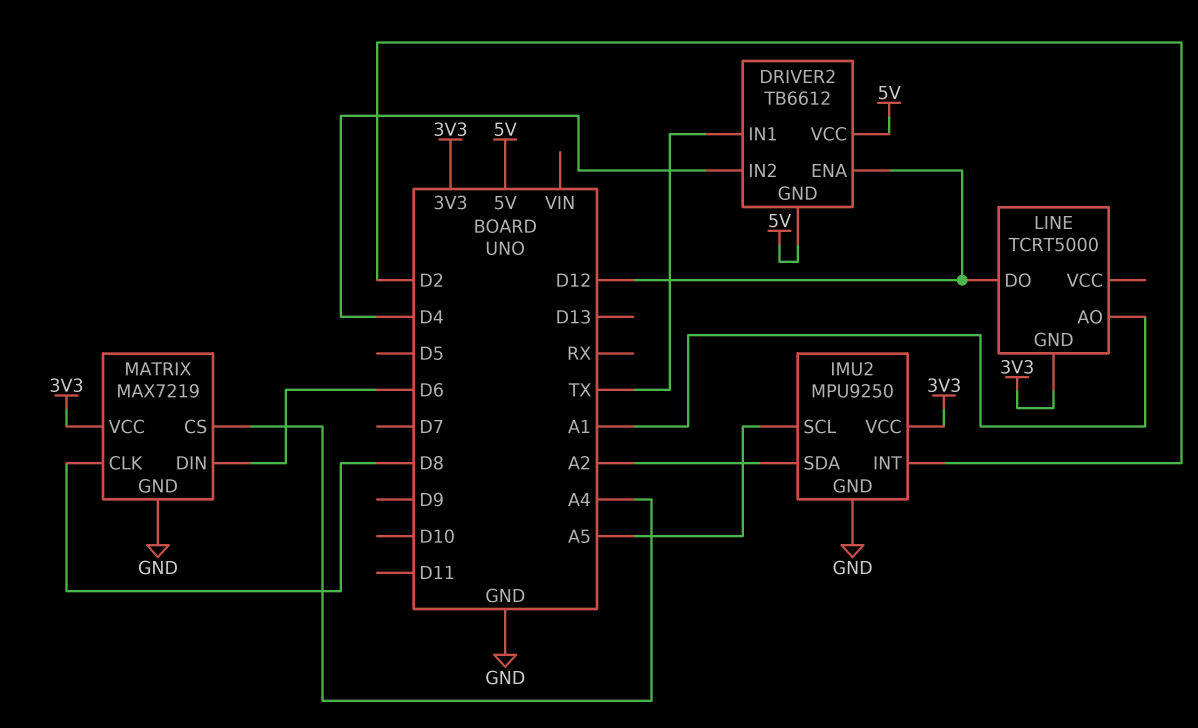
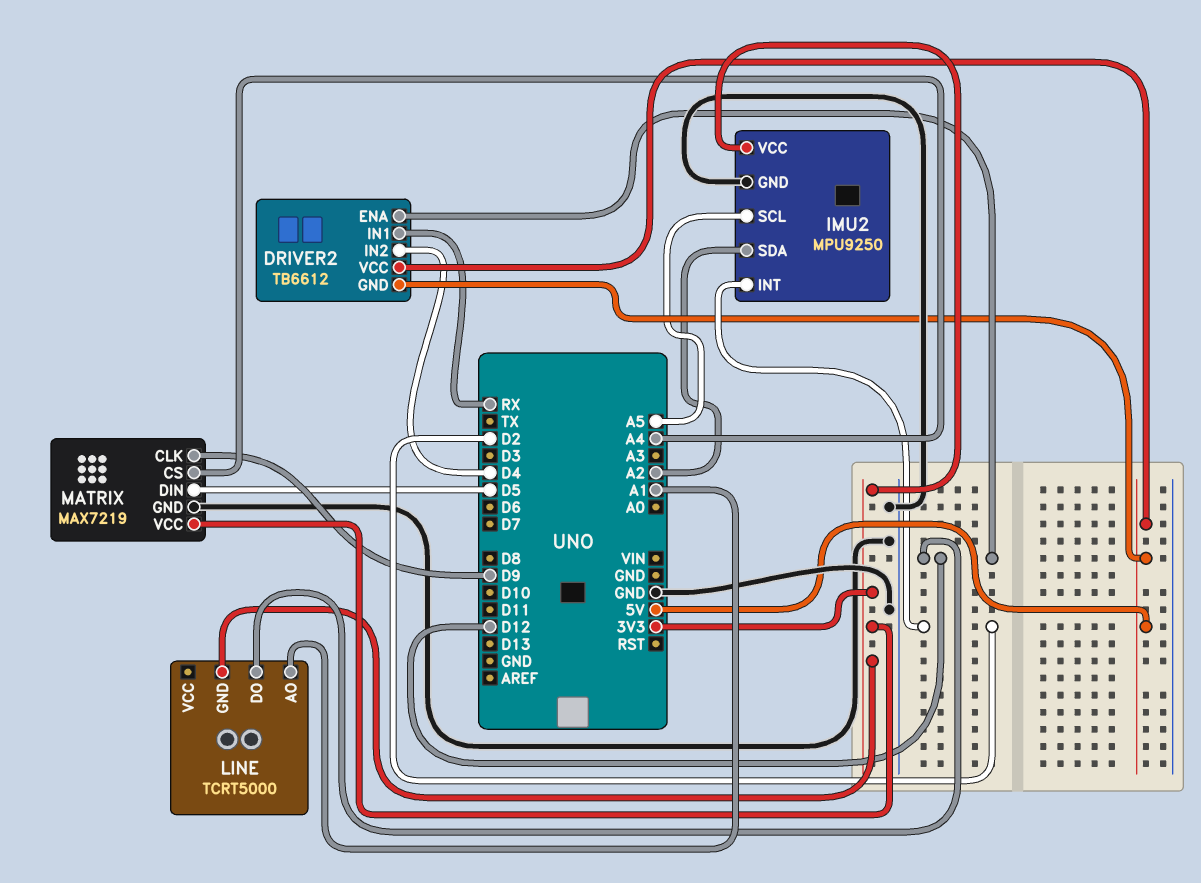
DRIVER2 pin IN1: TX -> RX
MATRIX pin CLK: D8 -> D9
MATRIX pin DIN: D6 -> D5

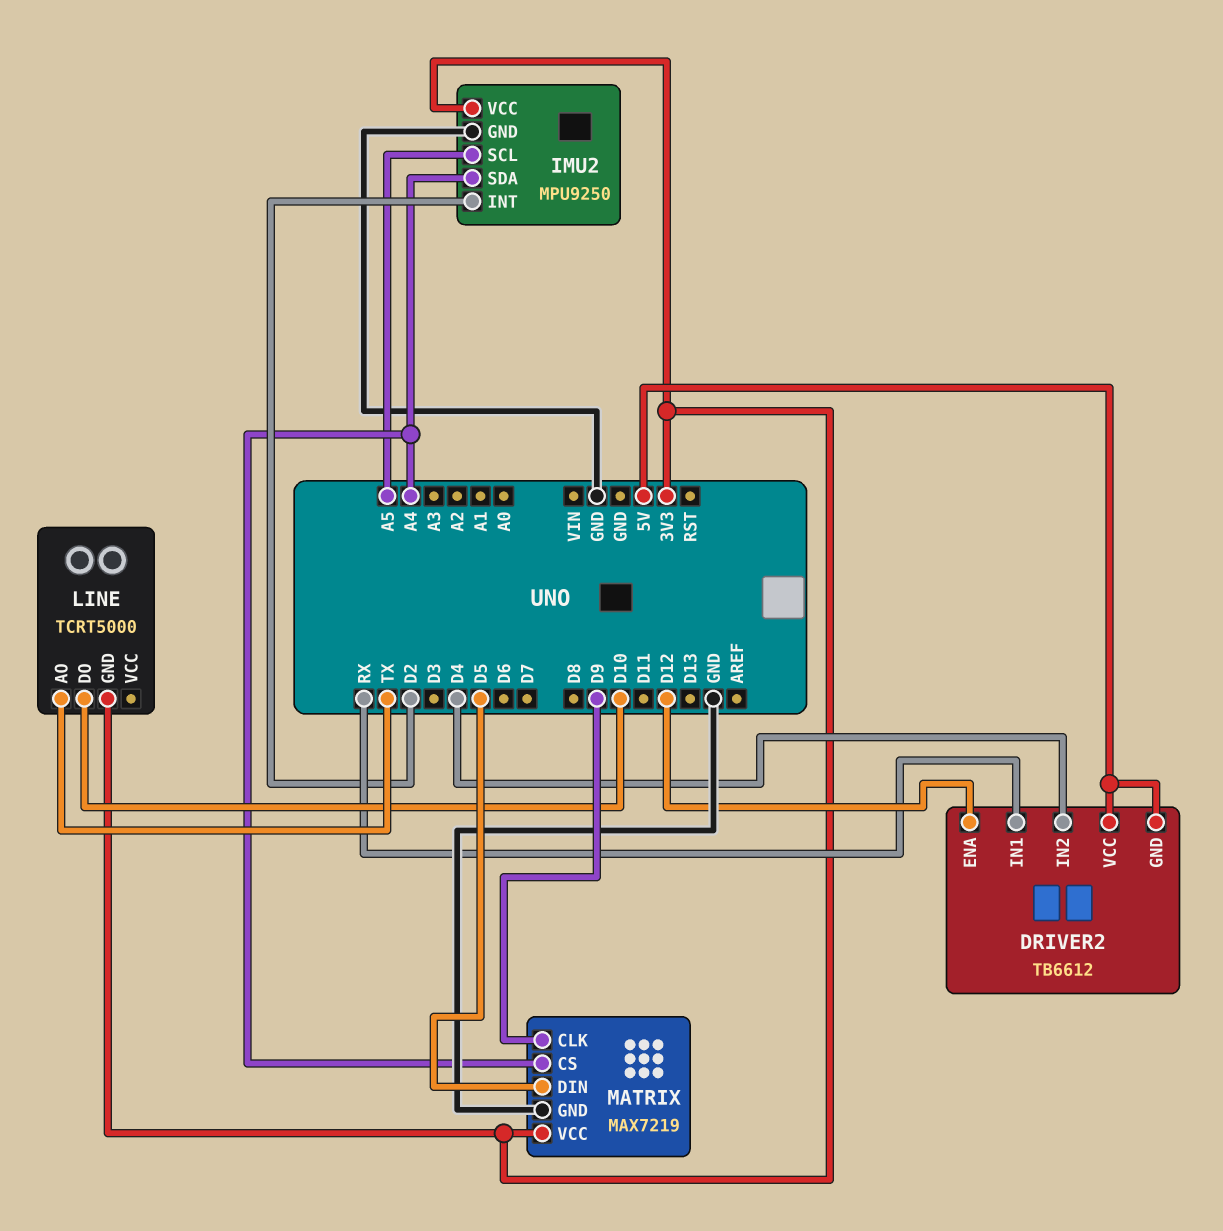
IMU2 pin SDA: A2 -> A4
LINE pin AO: A1 -> TX
LINE pin DO: D12 -> D10

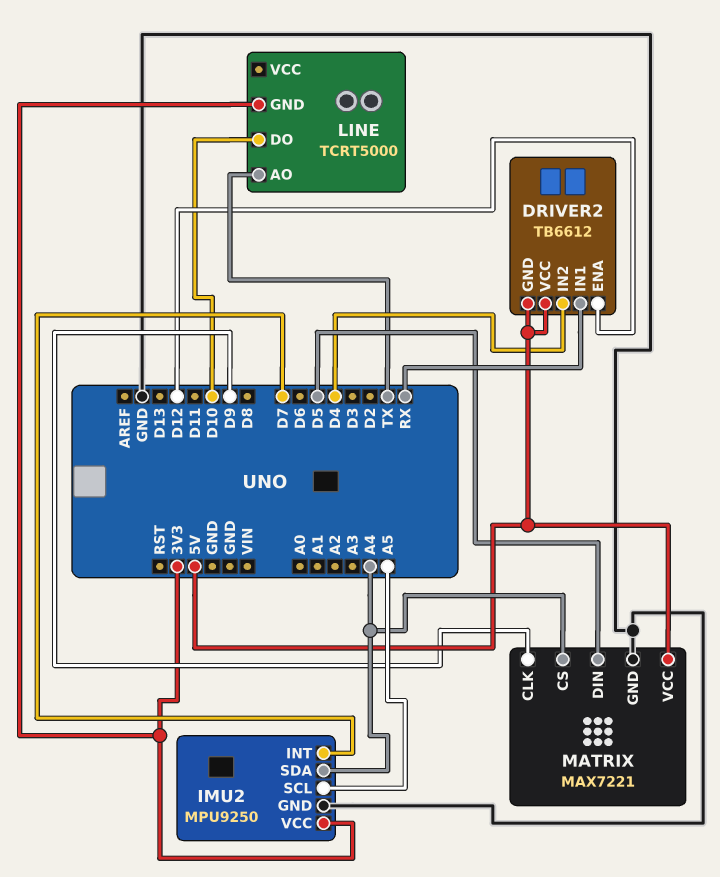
IMU2 pin INT: D2 -> D7
MATRIX: MAX7219 -> MAX7221
MATRIX pin VCC: 3V3 -> 5V

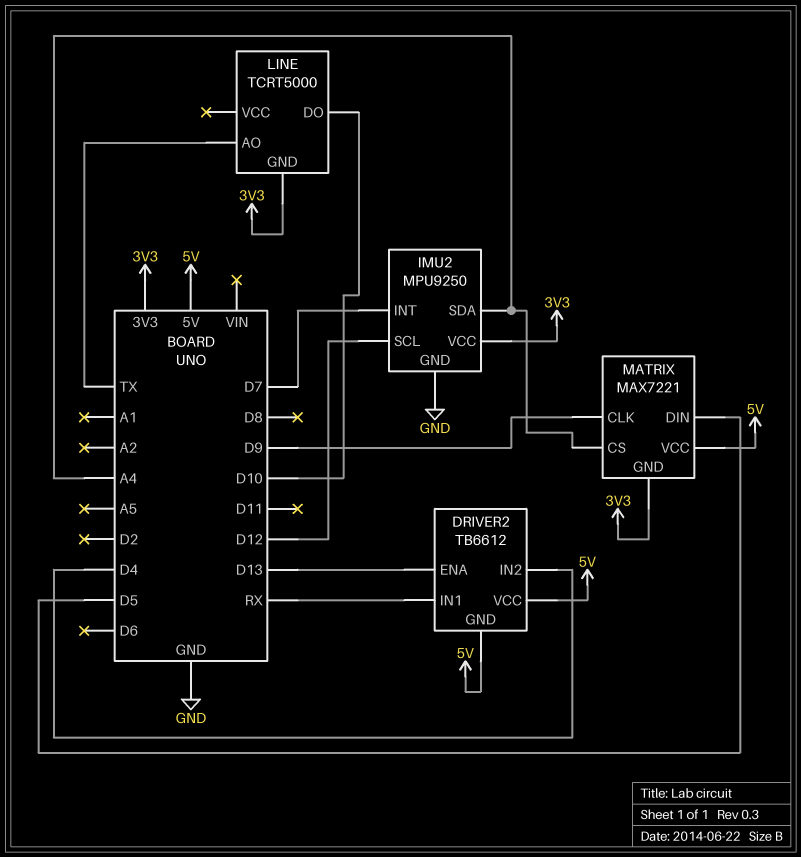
DRIVER2 pin ENA: D12 -> D13
IMU2 pin SCL: A5 -> D12
MATRIX pin GND: GND -> 3V3

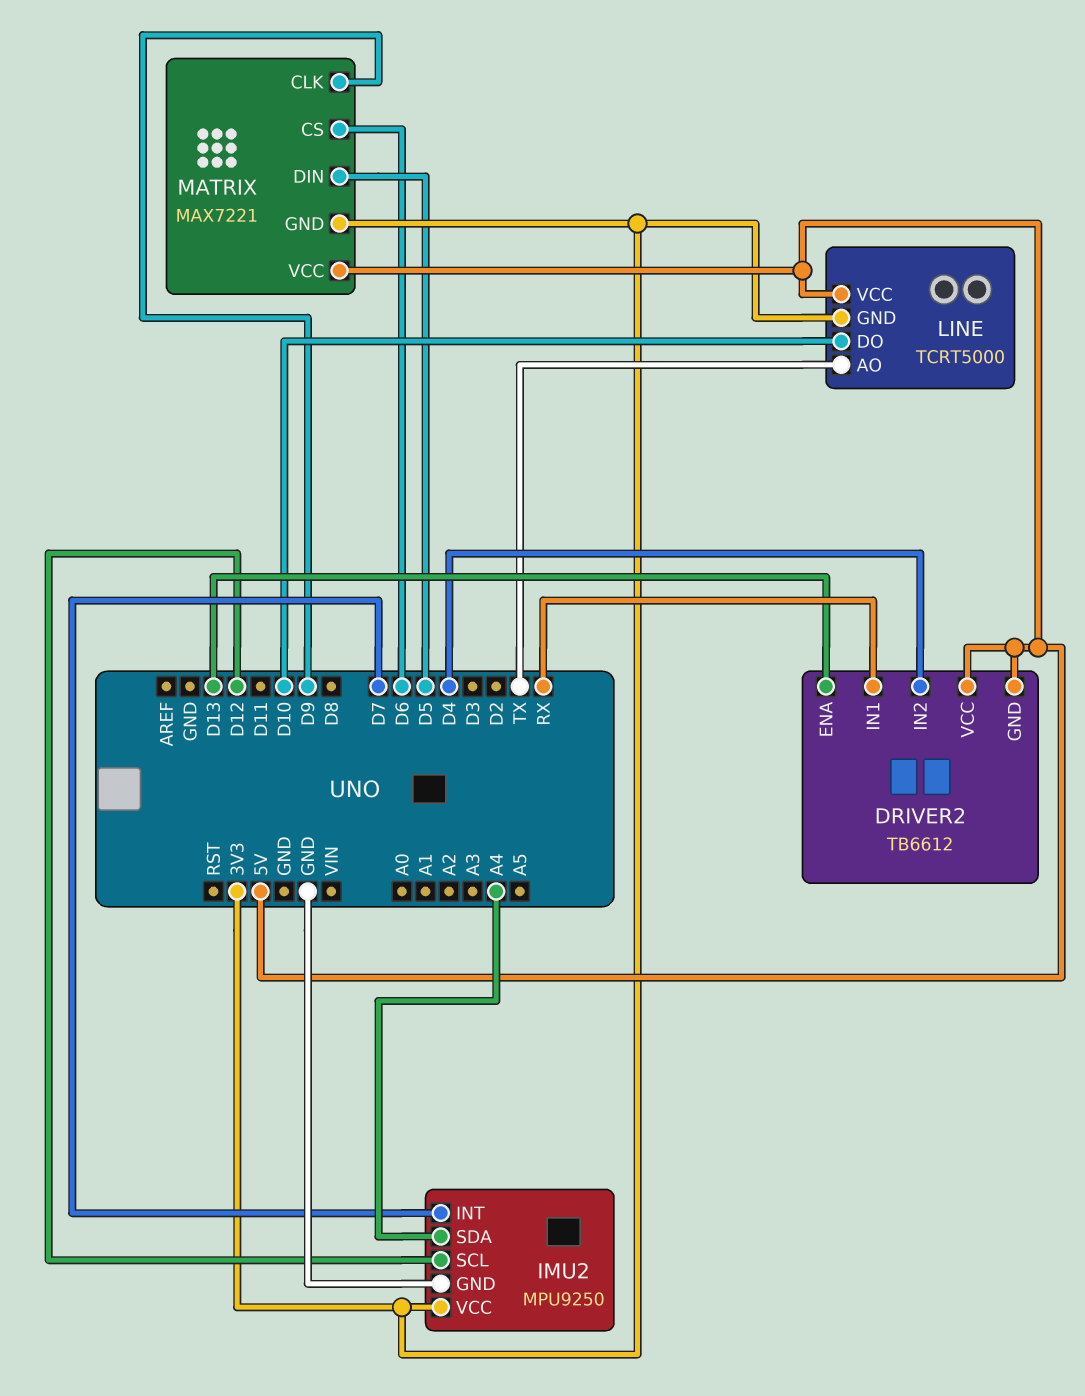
LINE pin VCC: none -> 5V
MATRIX pin CS: A4 -> D6

